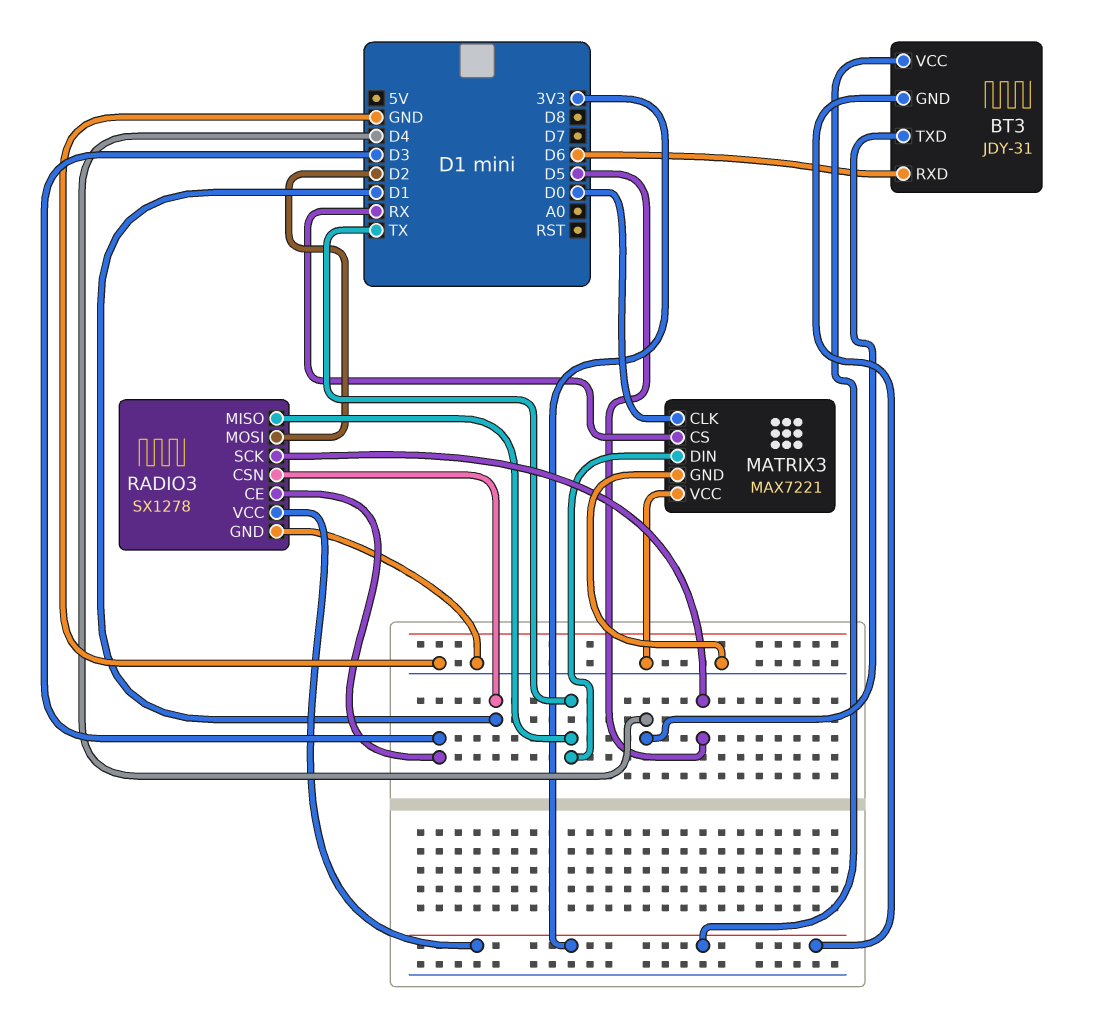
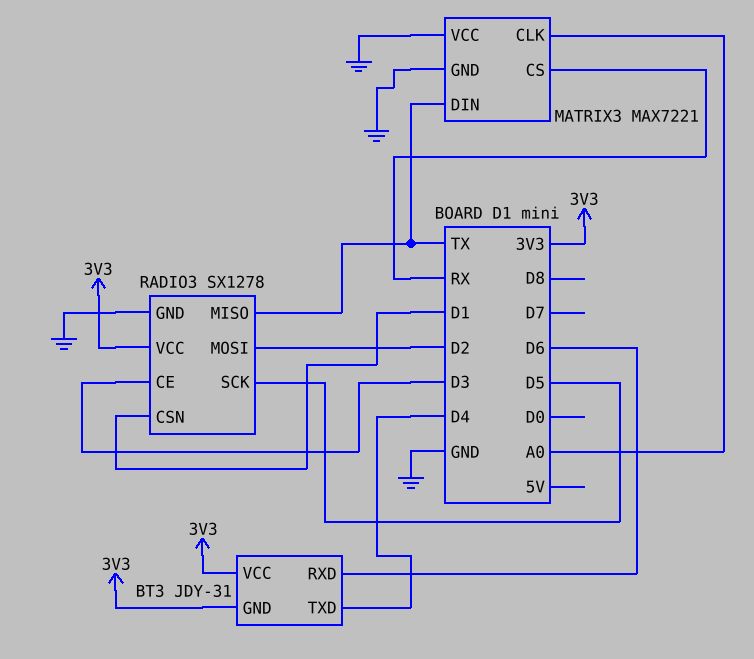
MATRIX3 pin CLK: D0 -> A0

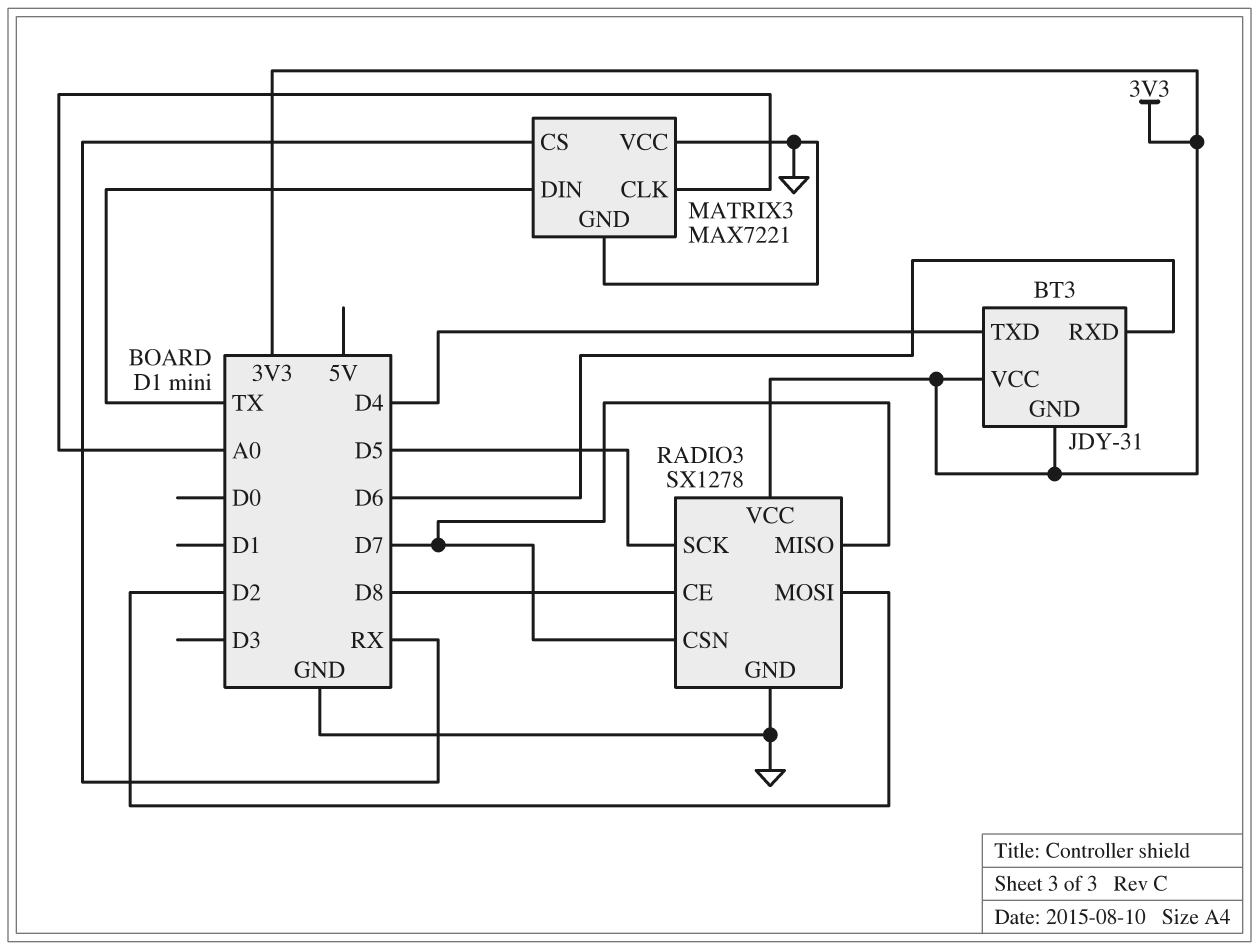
RADIO3 pin CE: D3 -> D8
RADIO3 pin CSN: D1 -> D7
RADIO3 pin MISO: TX -> D7

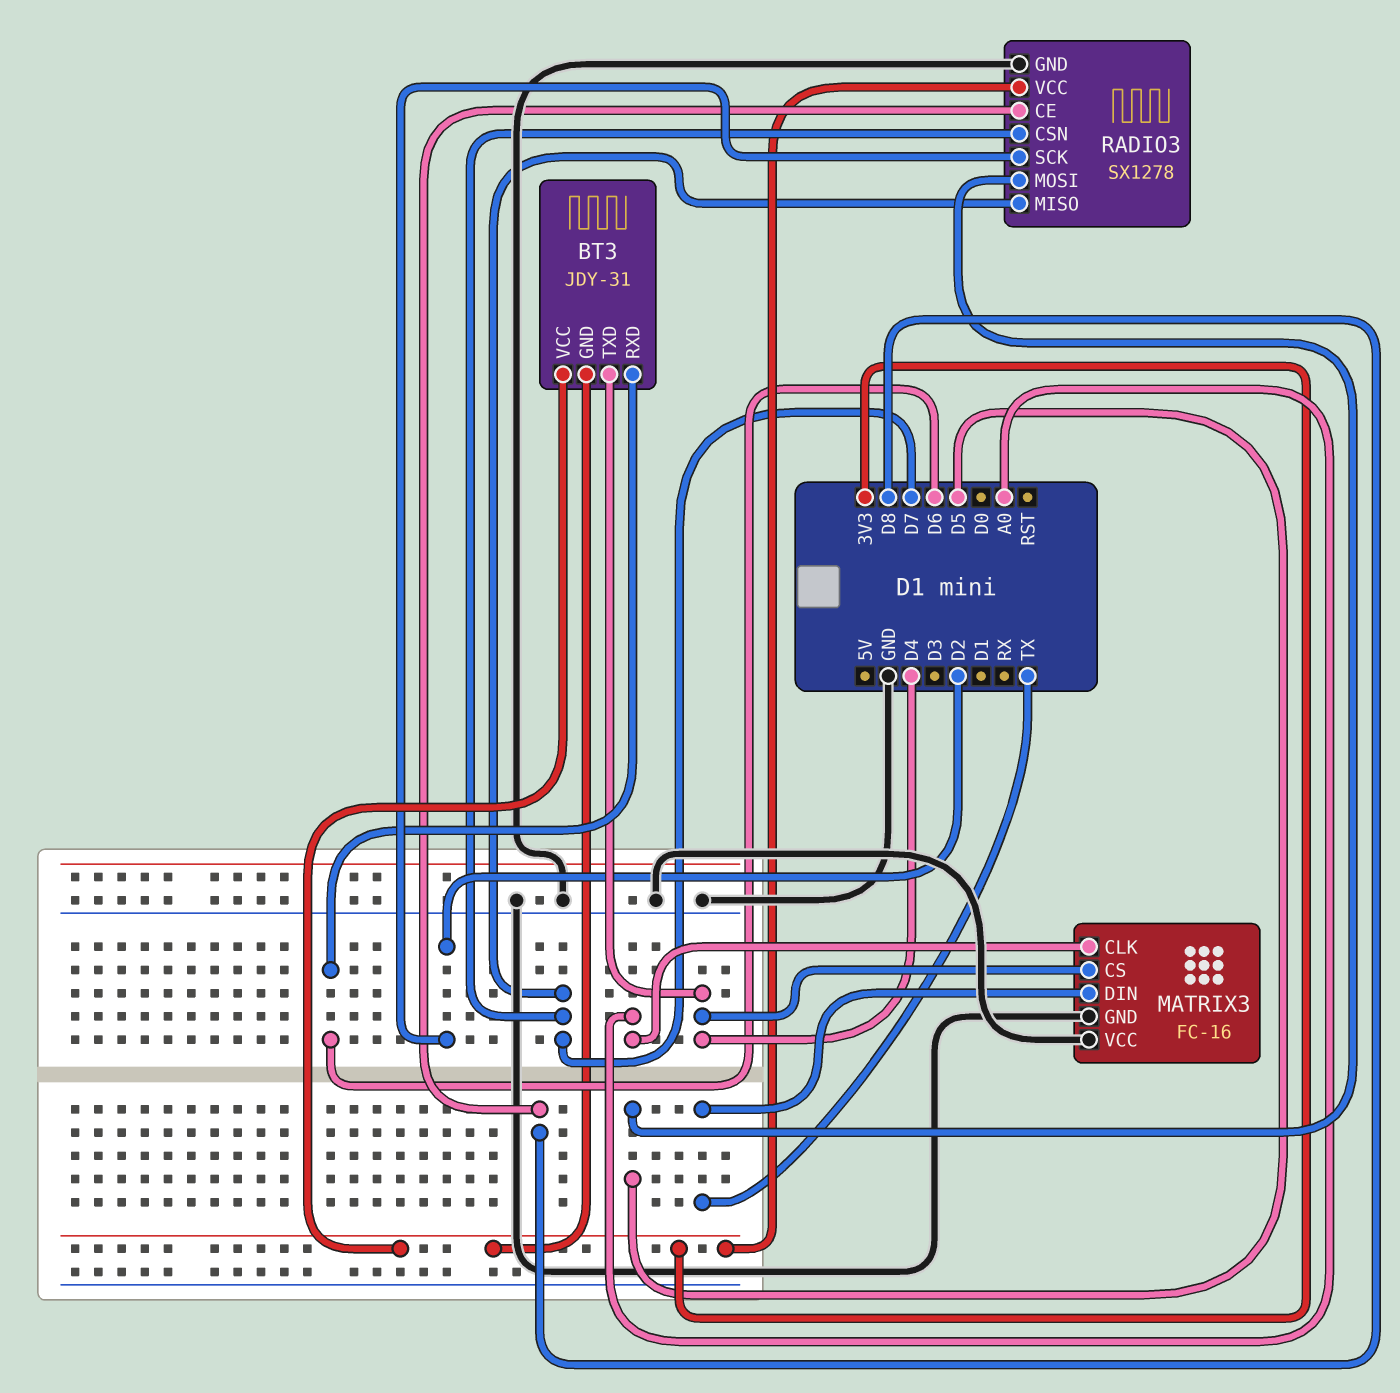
MATRIX3: MAX7221 -> FC-16
MATRIX3 pin CS: RX -> D4
RADIO3 pin MOSI: D2 -> D5
RADIO3 pin SCK: D5 -> D2

